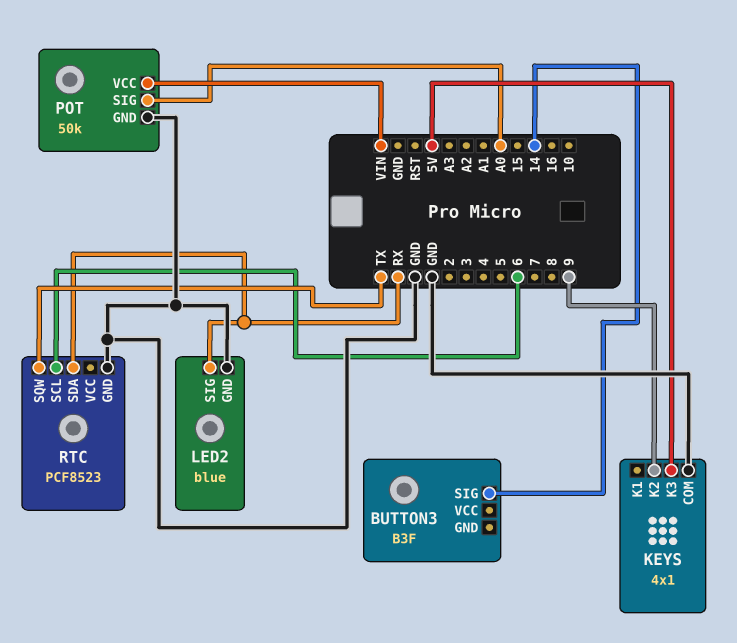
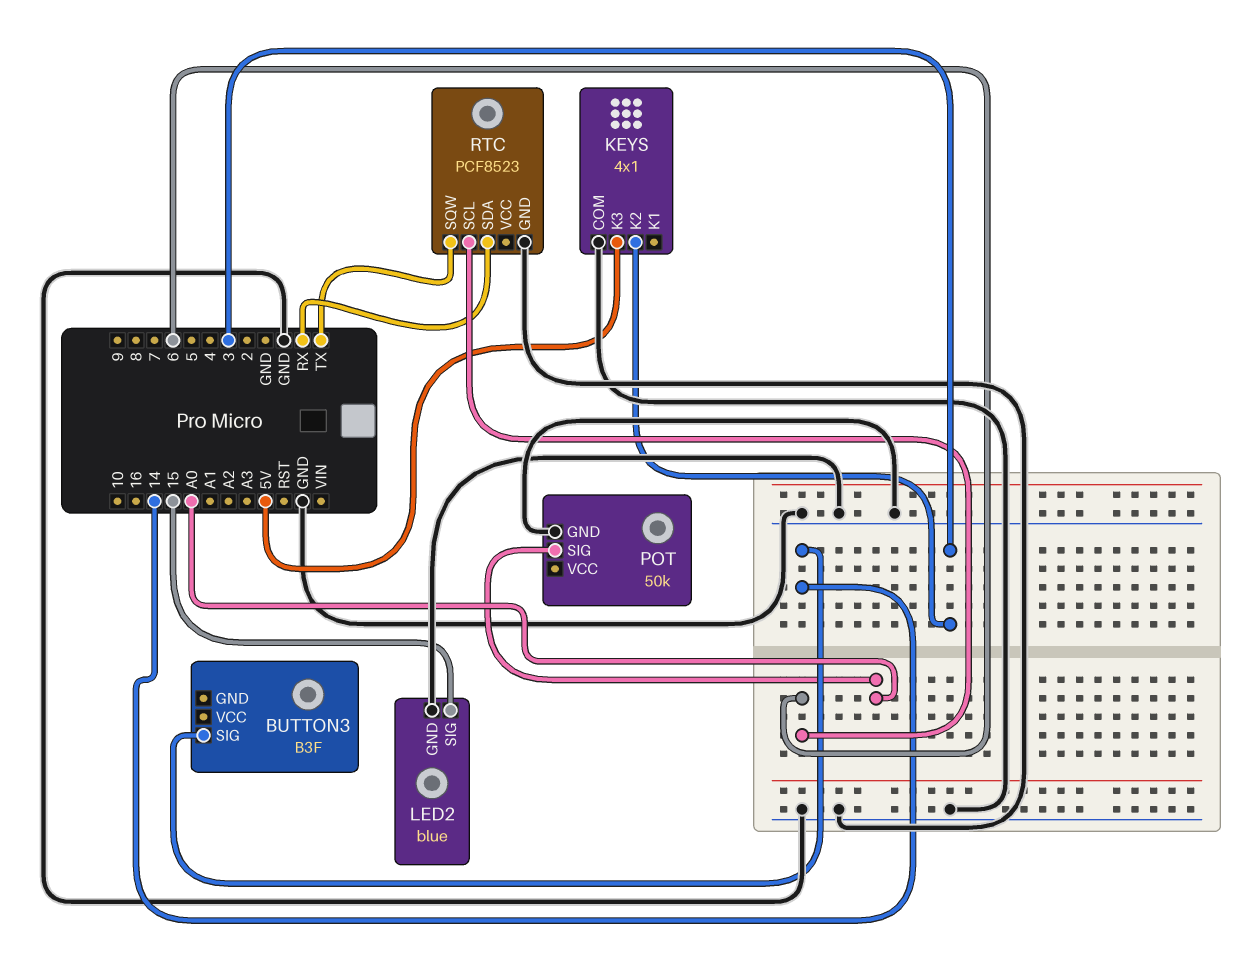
KEYS pin K2: 9 -> 3
LED2 pin SIG: RX -> 15
POT pin VCC: VIN -> none

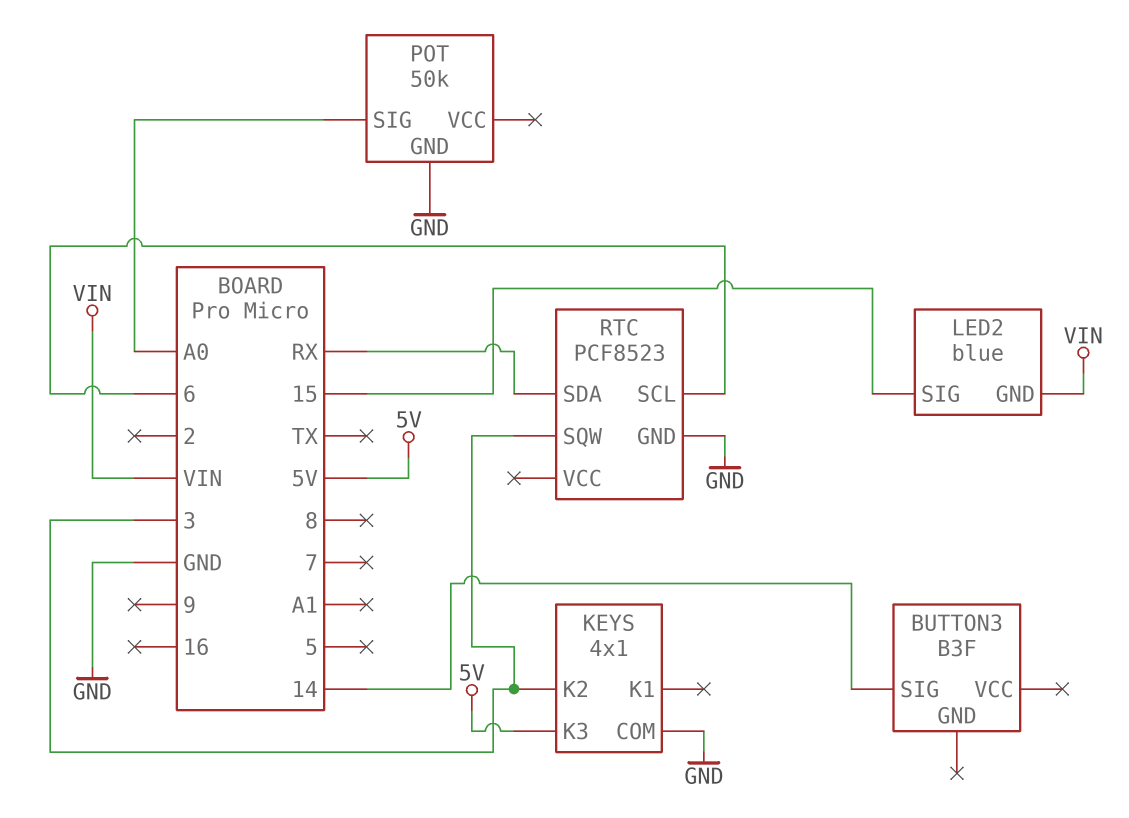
LED2 pin GND: GND -> VIN
RTC pin SQW: TX -> 3

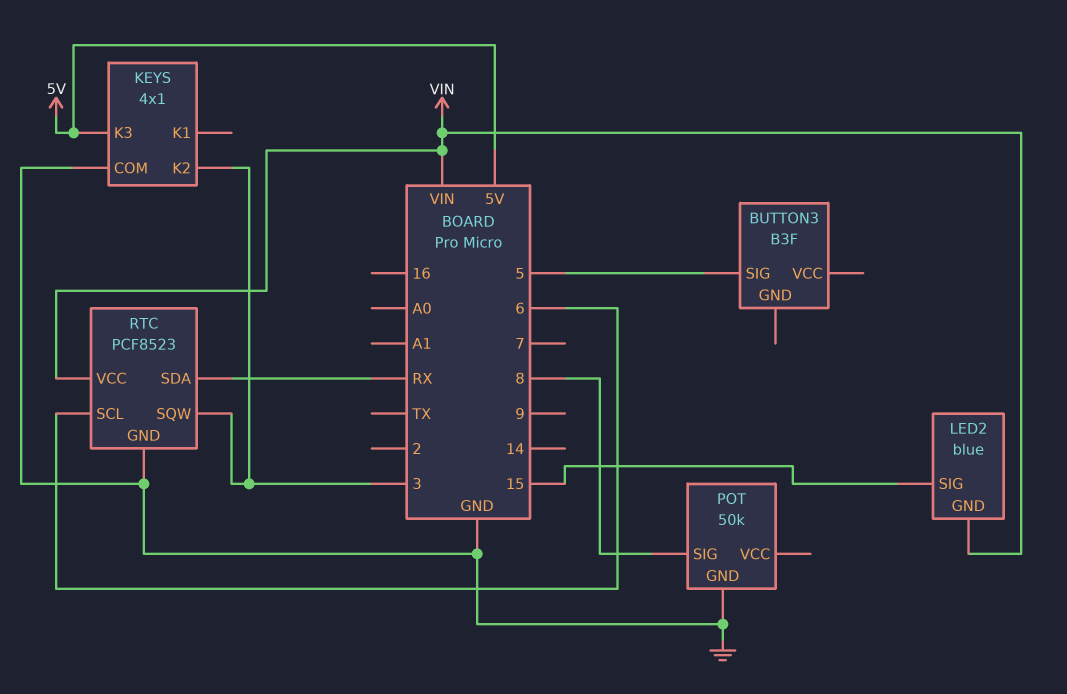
BUTTON3 pin SIG: 14 -> 5
POT pin SIG: A0 -> 8
RTC pin VCC: none -> VIN

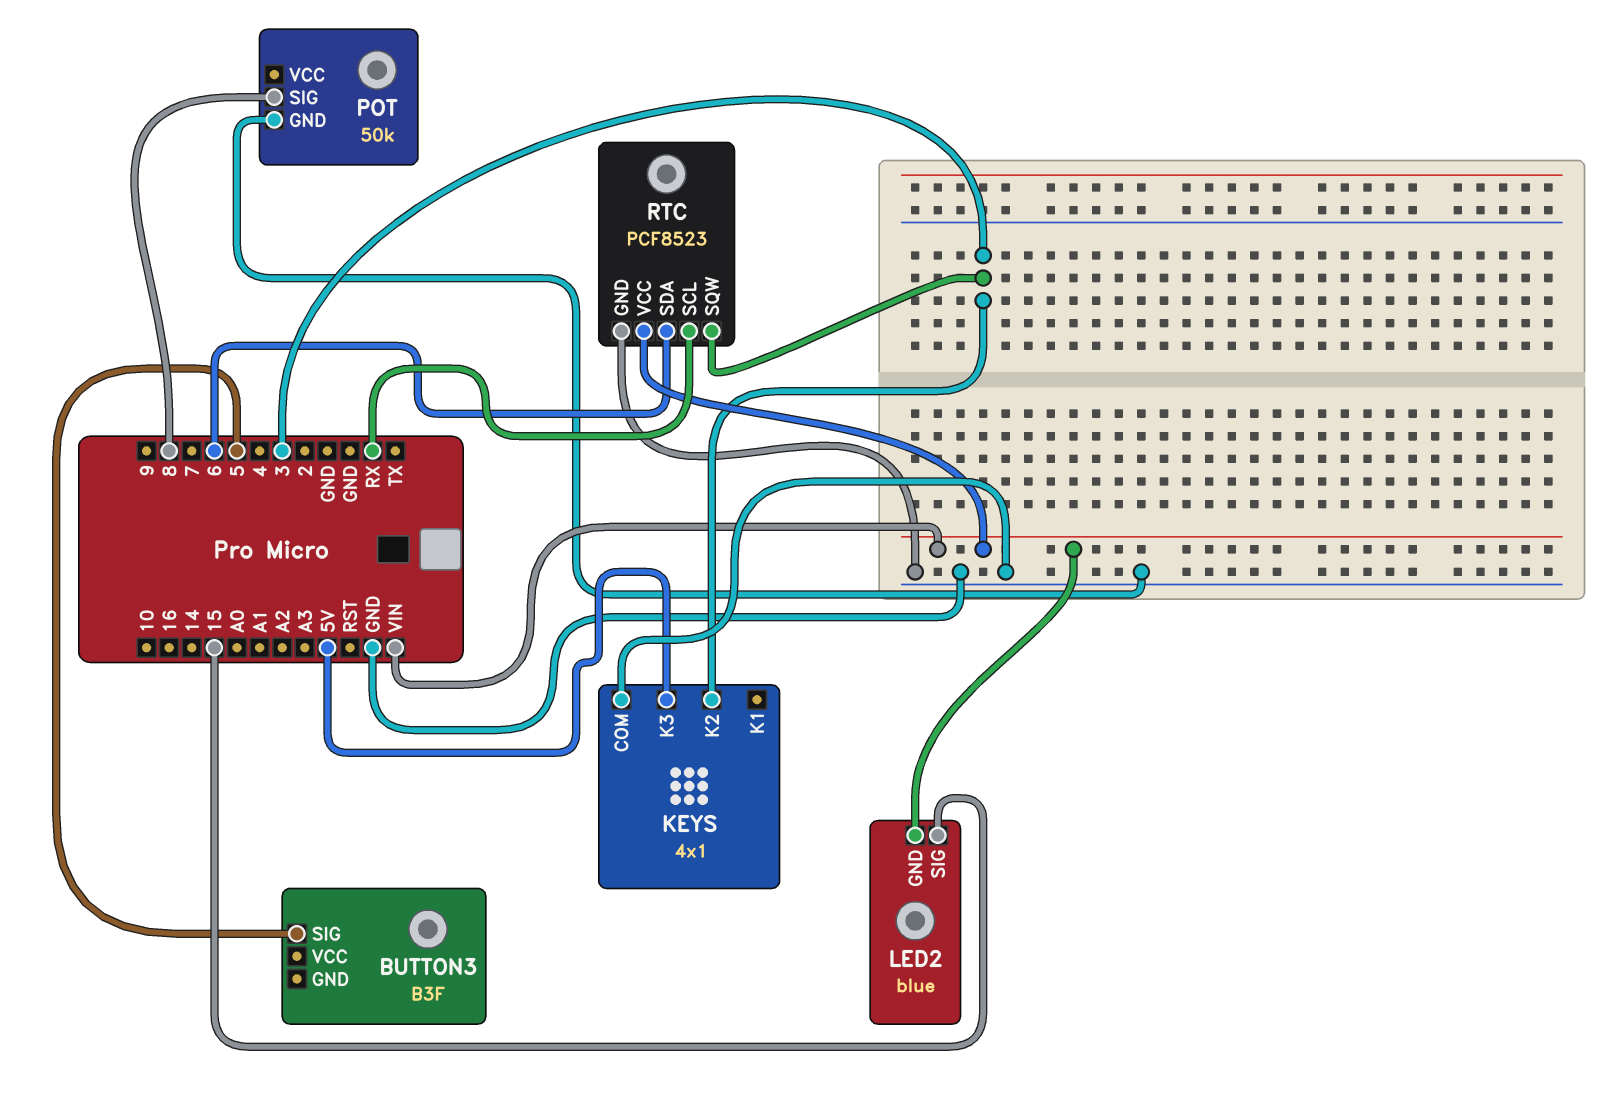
RTC pin SCL: 6 -> RX
RTC pin SDA: RX -> 6

